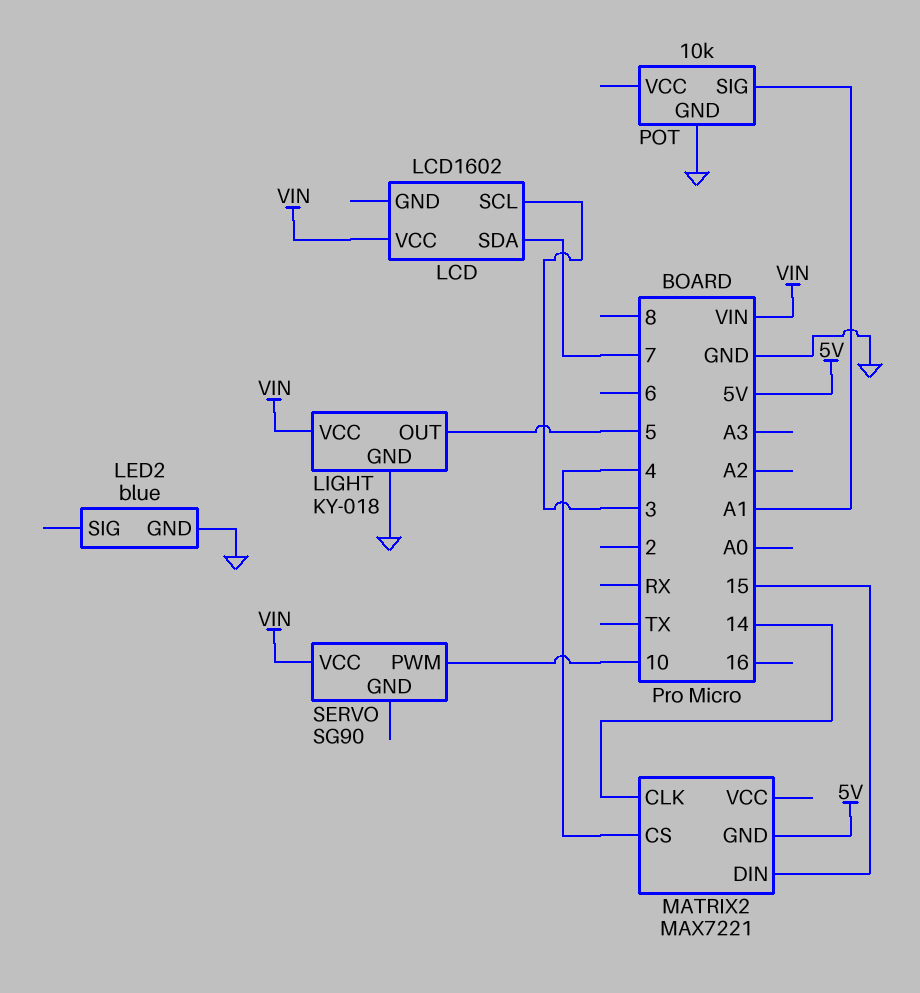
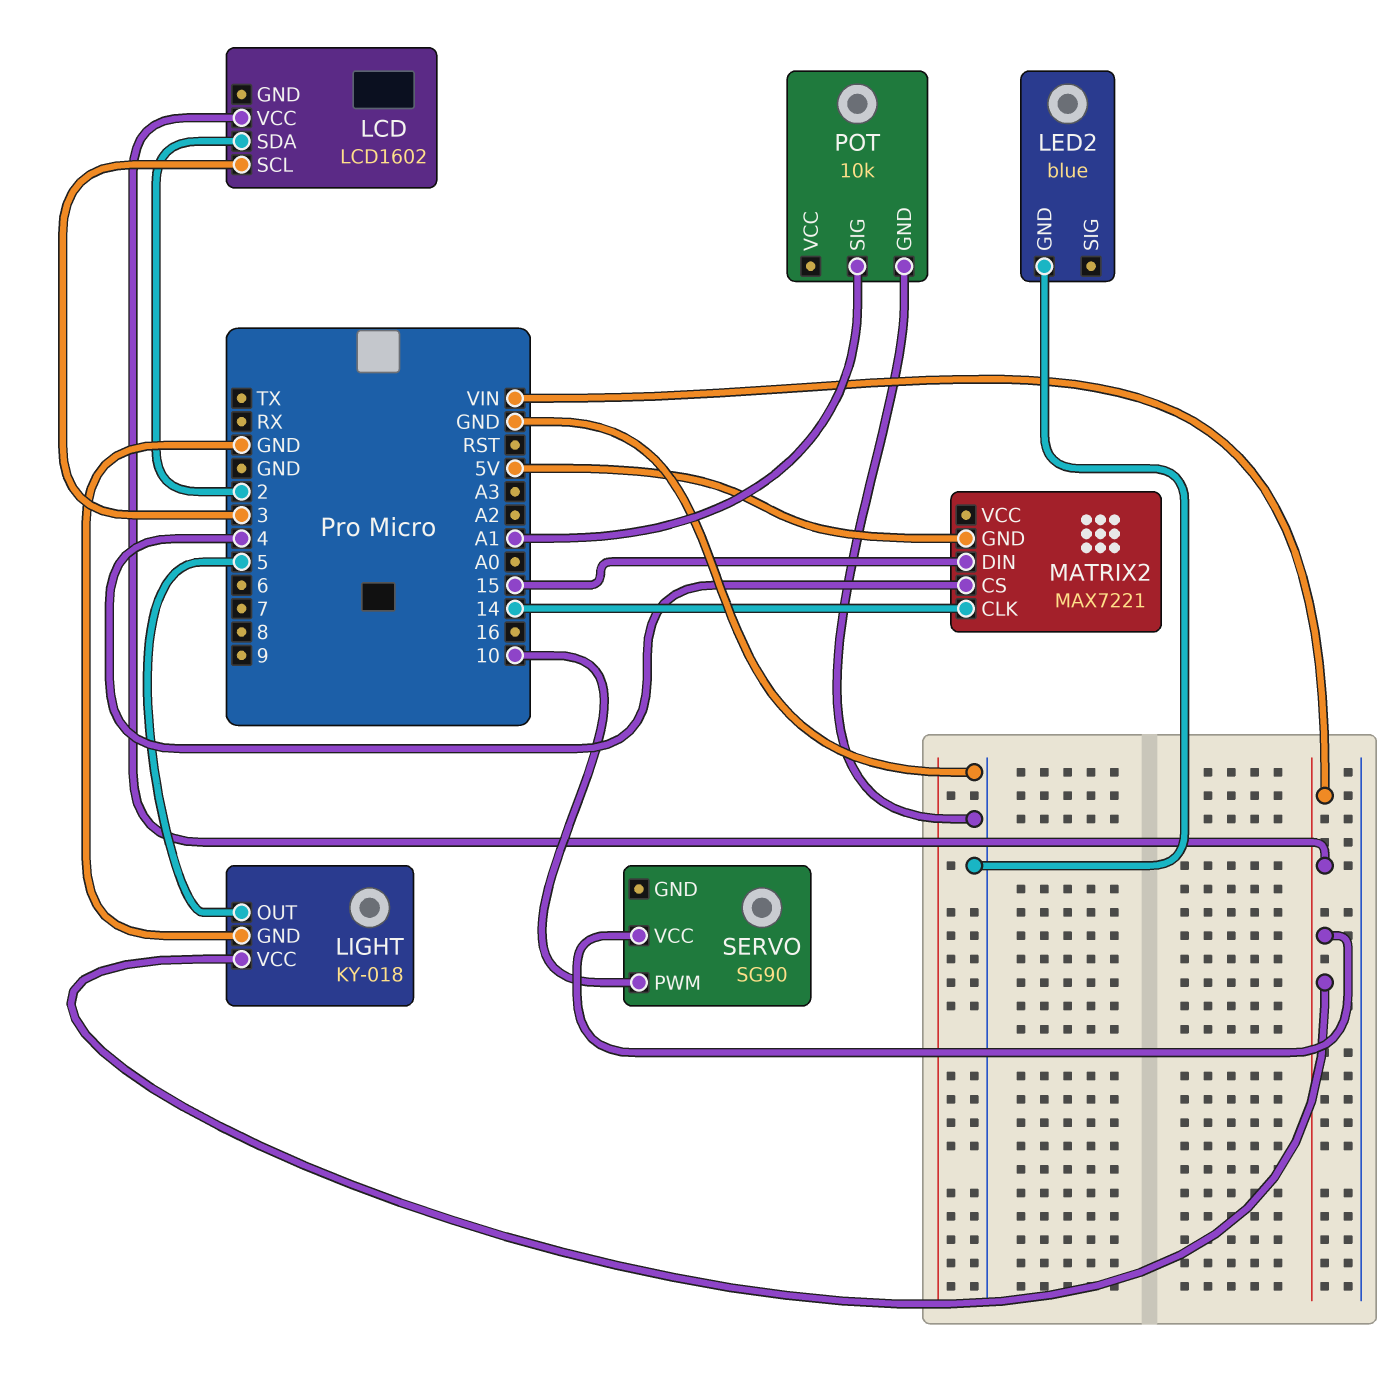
LCD pin SDA: 7 -> 2

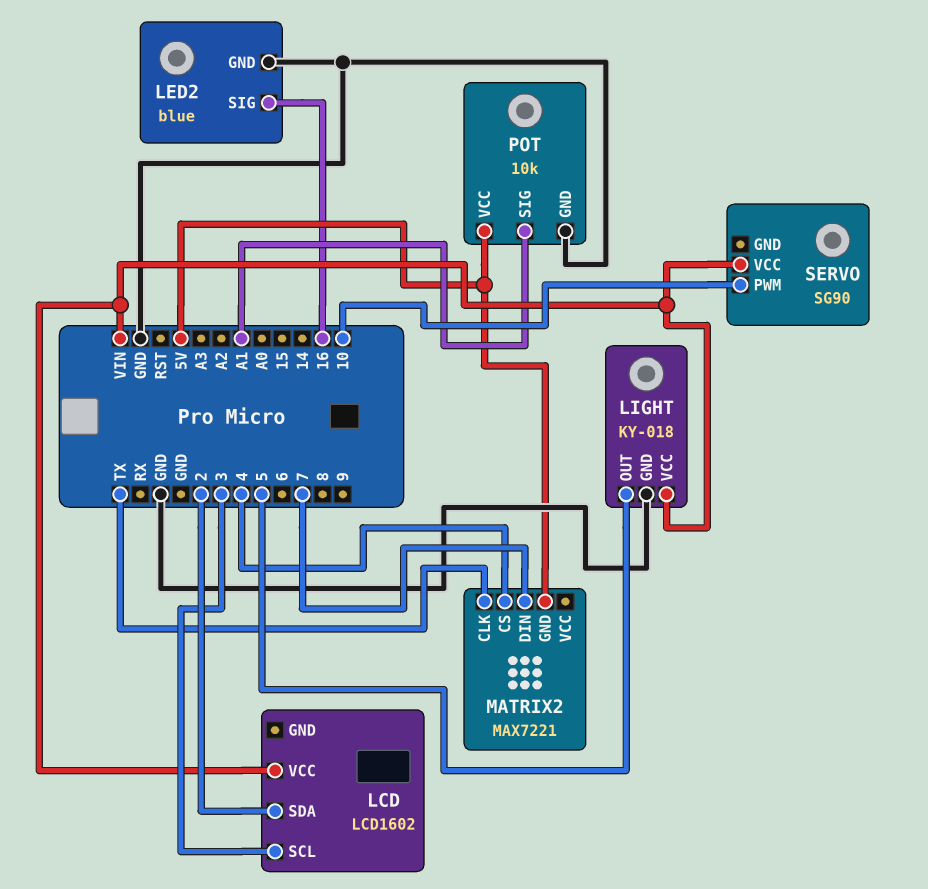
LED2 pin SIG: none -> 16
MATRIX2 pin CLK: 14 -> TX
MATRIX2 pin DIN: 15 -> 7
POT pin VCC: none -> 5V

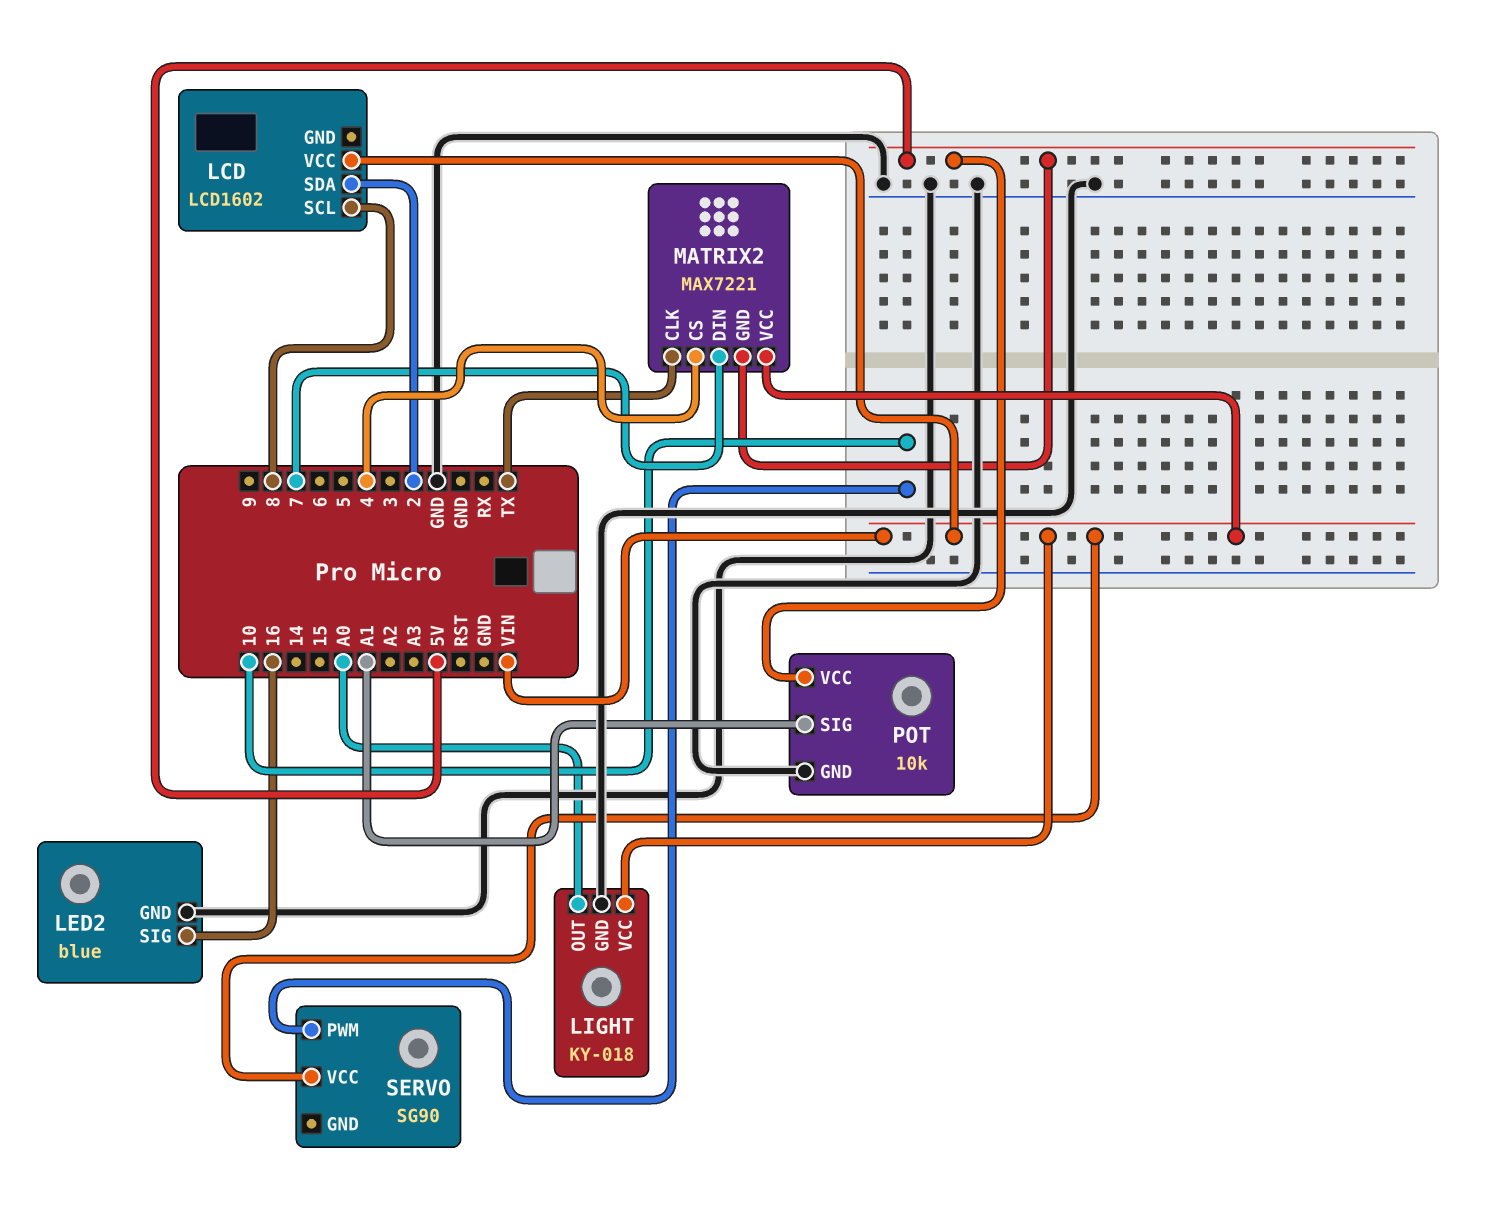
LCD pin SCL: 3 -> 8
LIGHT pin OUT: 5 -> A0
MATRIX2 pin VCC: none -> VIN

